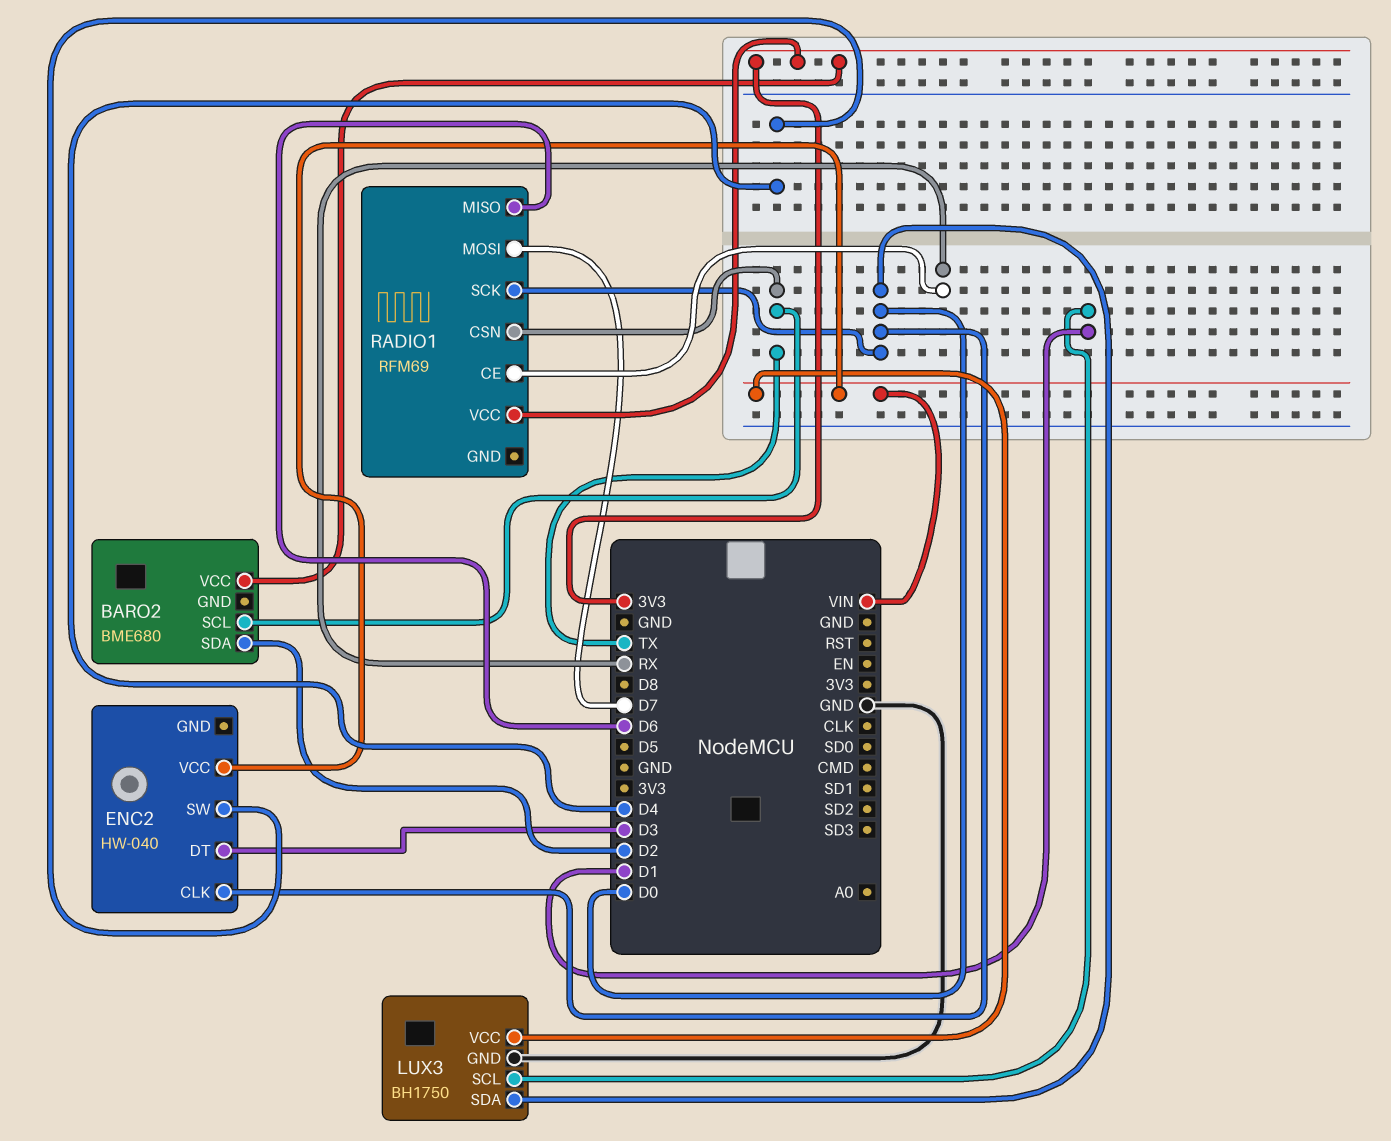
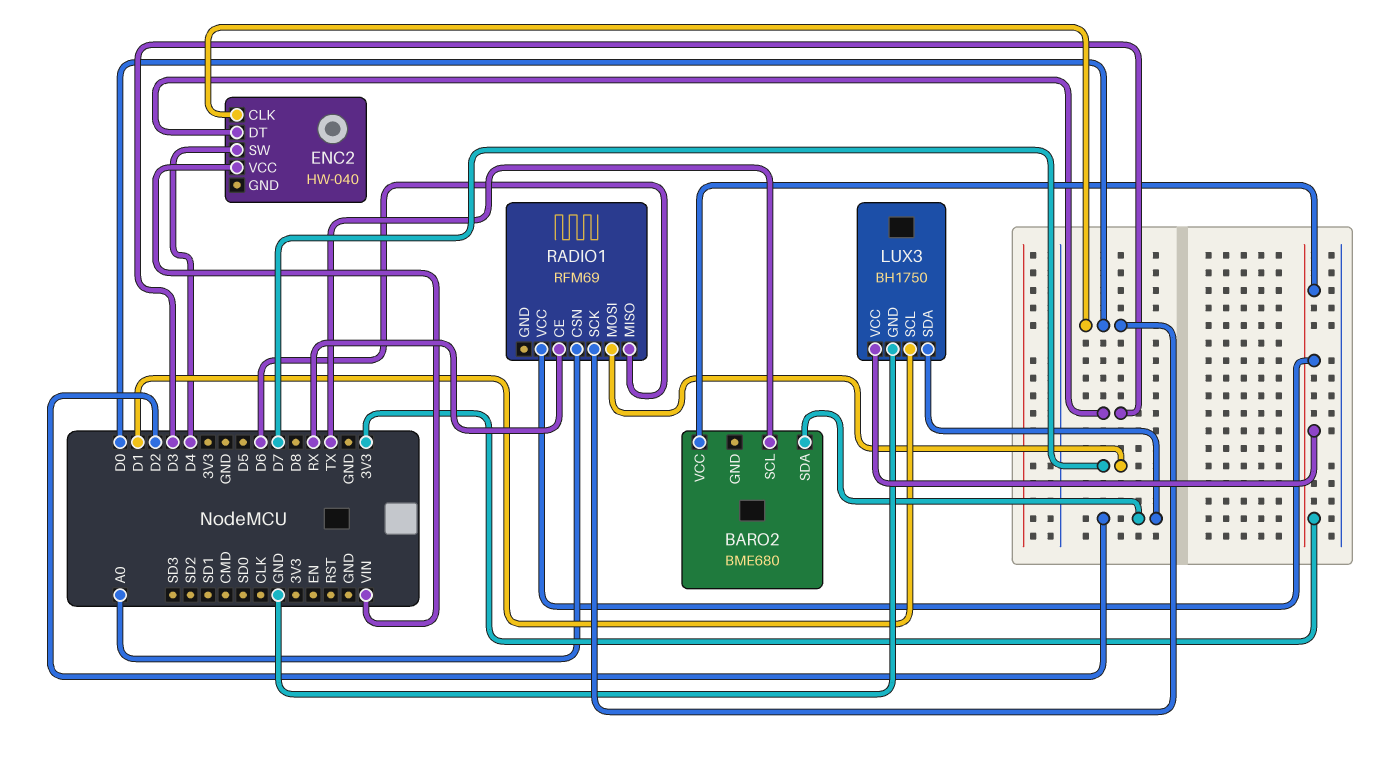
LUX3 pin SDA: D0 -> D2
LUX3 pin VCC: VIN -> 3V3
RADIO1 pin CSN: TX -> A0

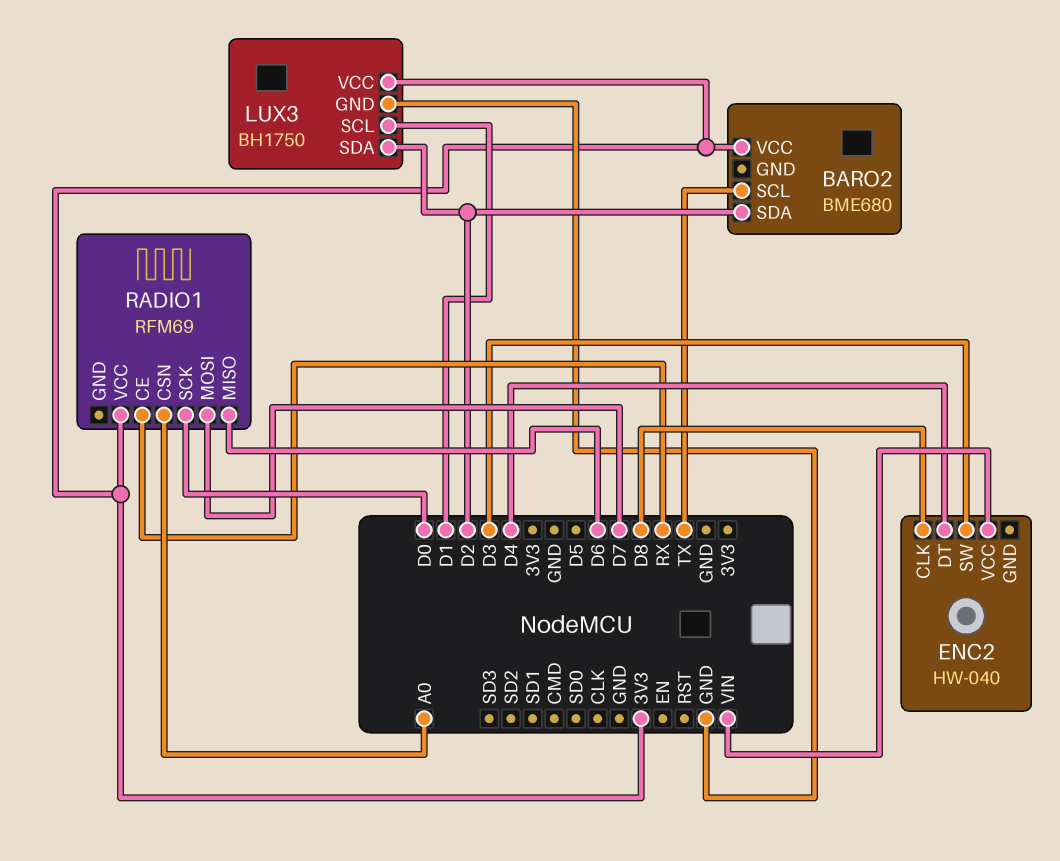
ENC2 pin CLK: D0 -> D8
ENC2 pin DT: D3 -> D4
ENC2 pin SW: D4 -> D3

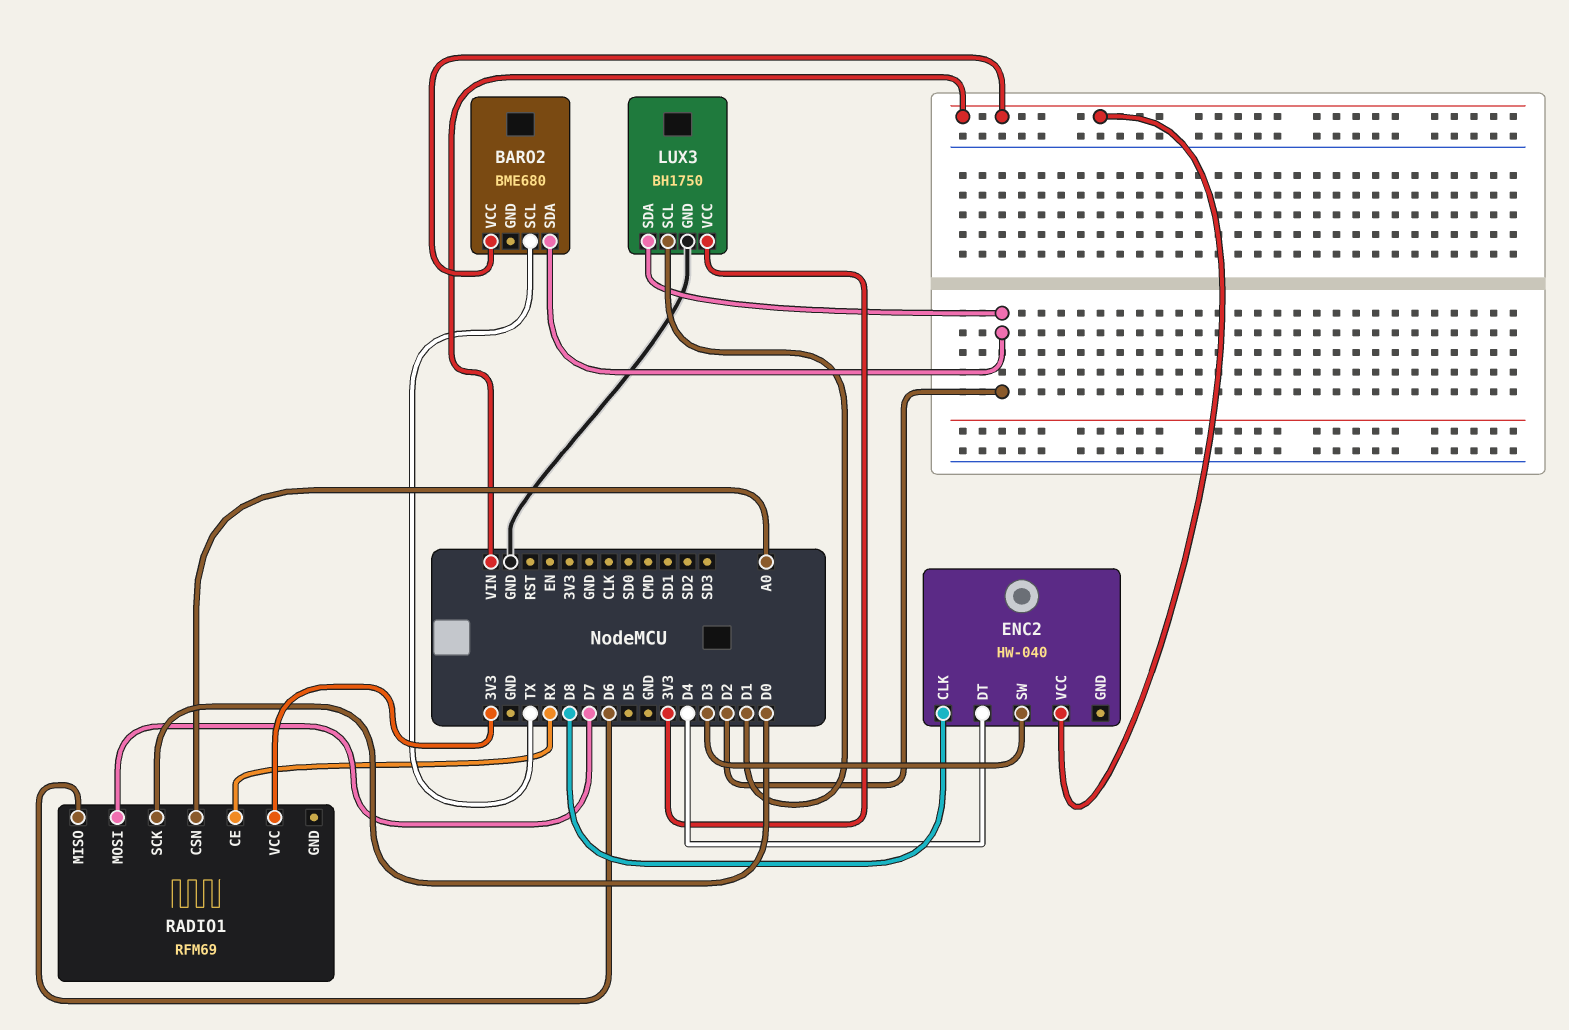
BARO2 pin VCC: 3V3 -> VIN

